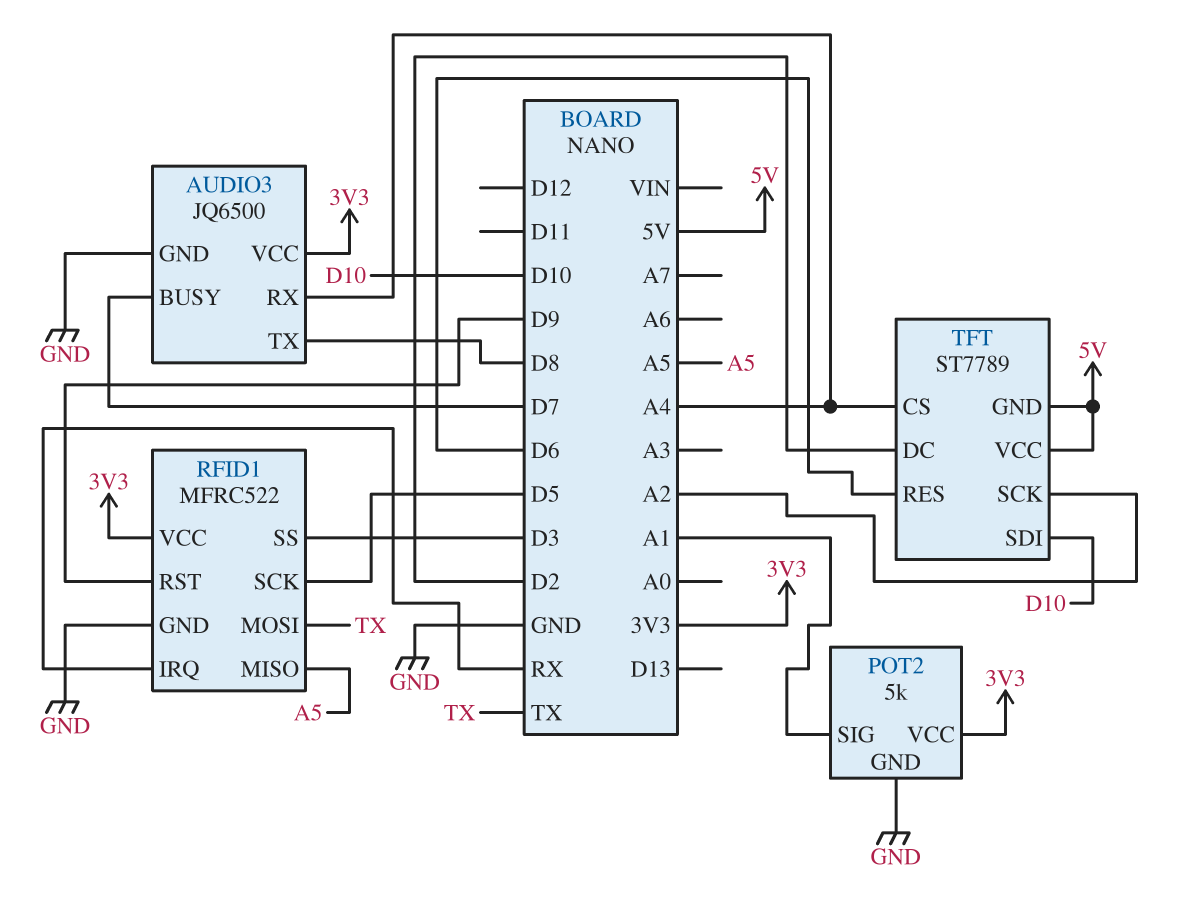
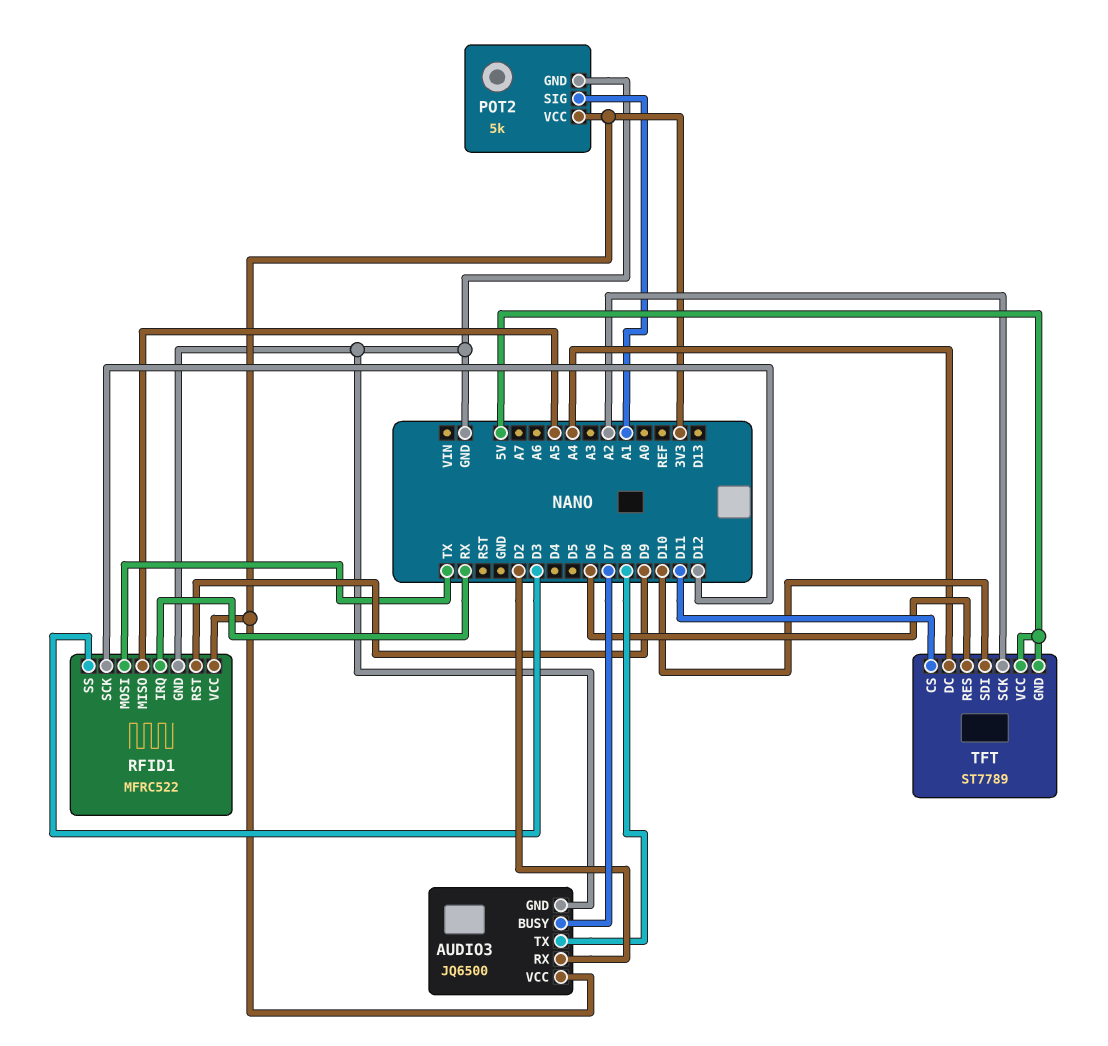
AUDIO3 pin RX: A4 -> D2
RFID1 pin SCK: D5 -> D12
TFT pin CS: A4 -> D11
TFT pin DC: D2 -> A4

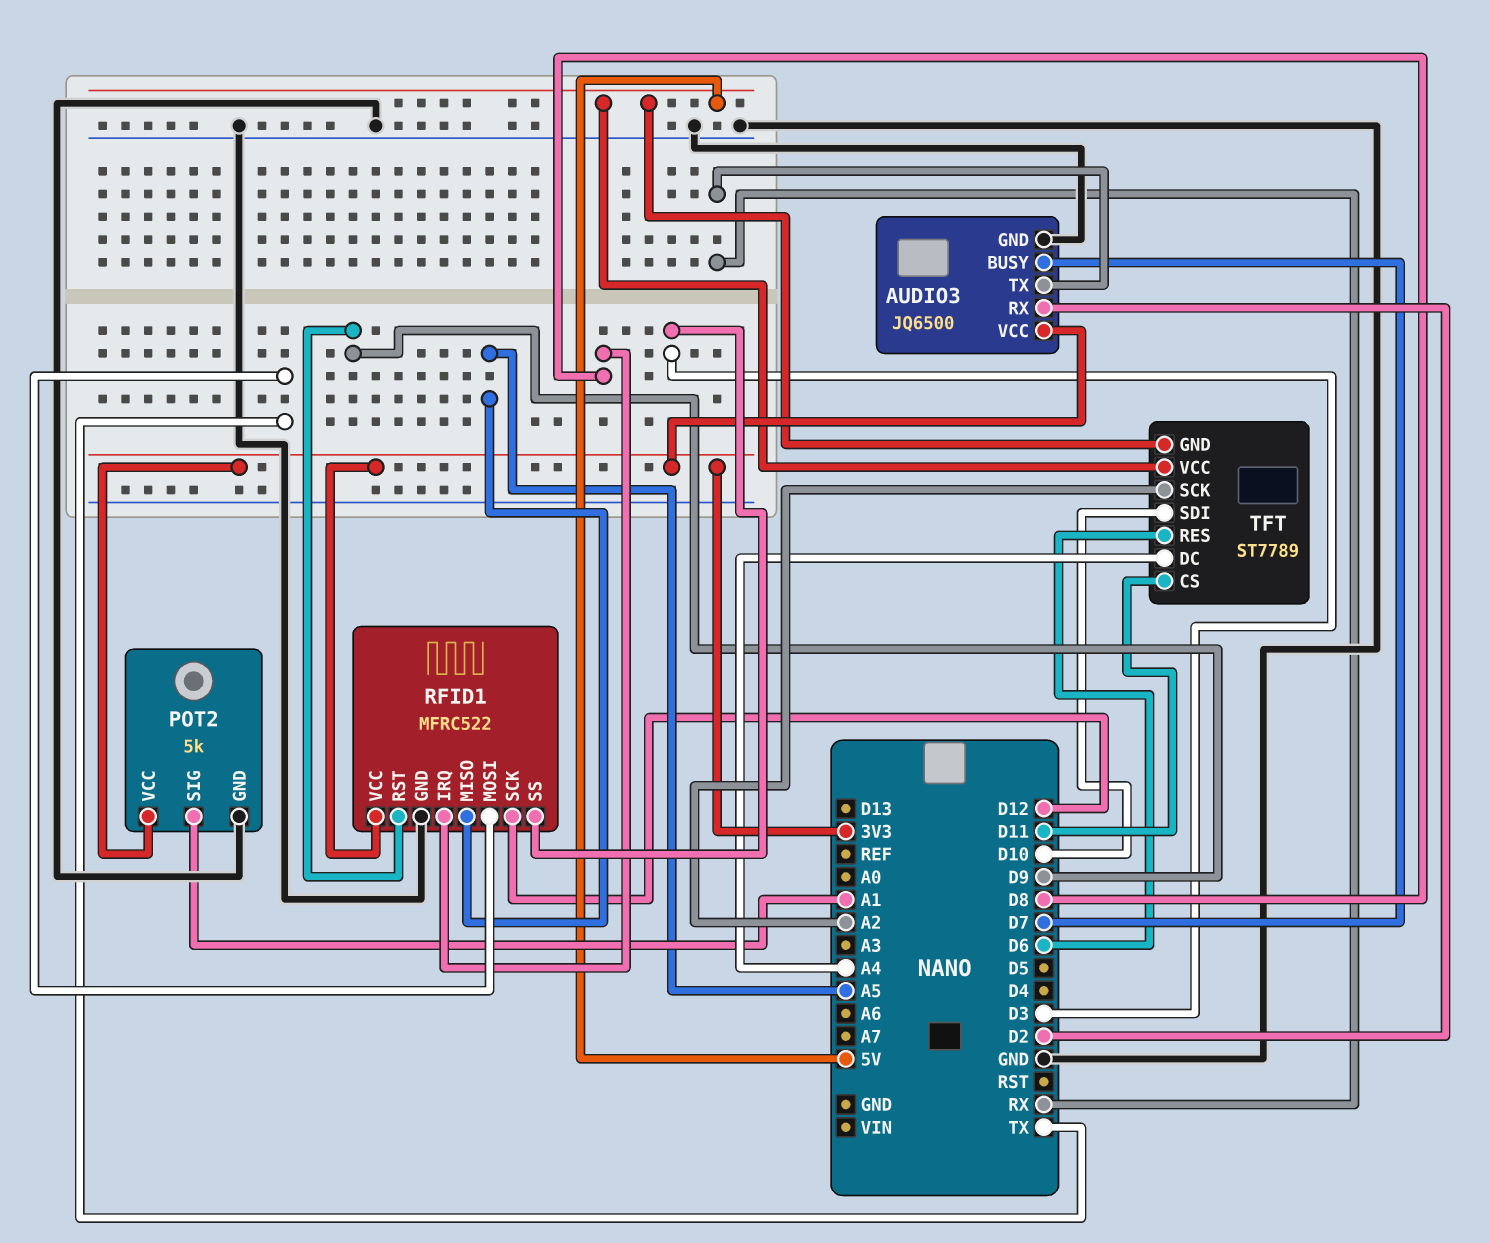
AUDIO3 pin TX: D8 -> RX
RFID1 pin IRQ: RX -> D8

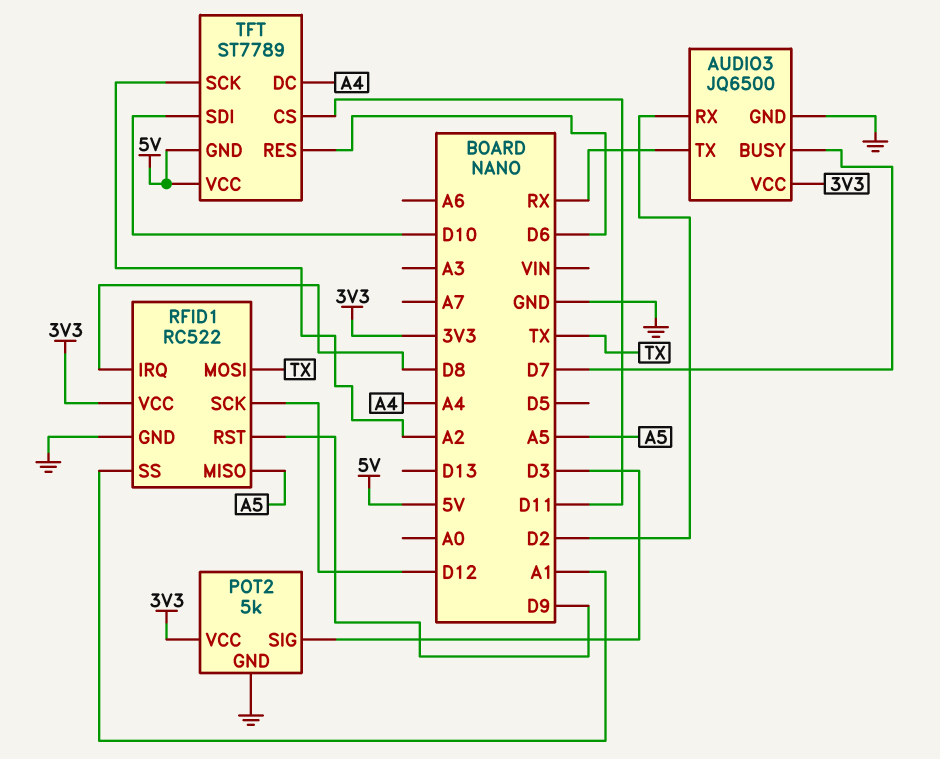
POT2 pin SIG: A1 -> D3
RFID1: MFRC522 -> RC522
RFID1 pin SS: D3 -> A1

